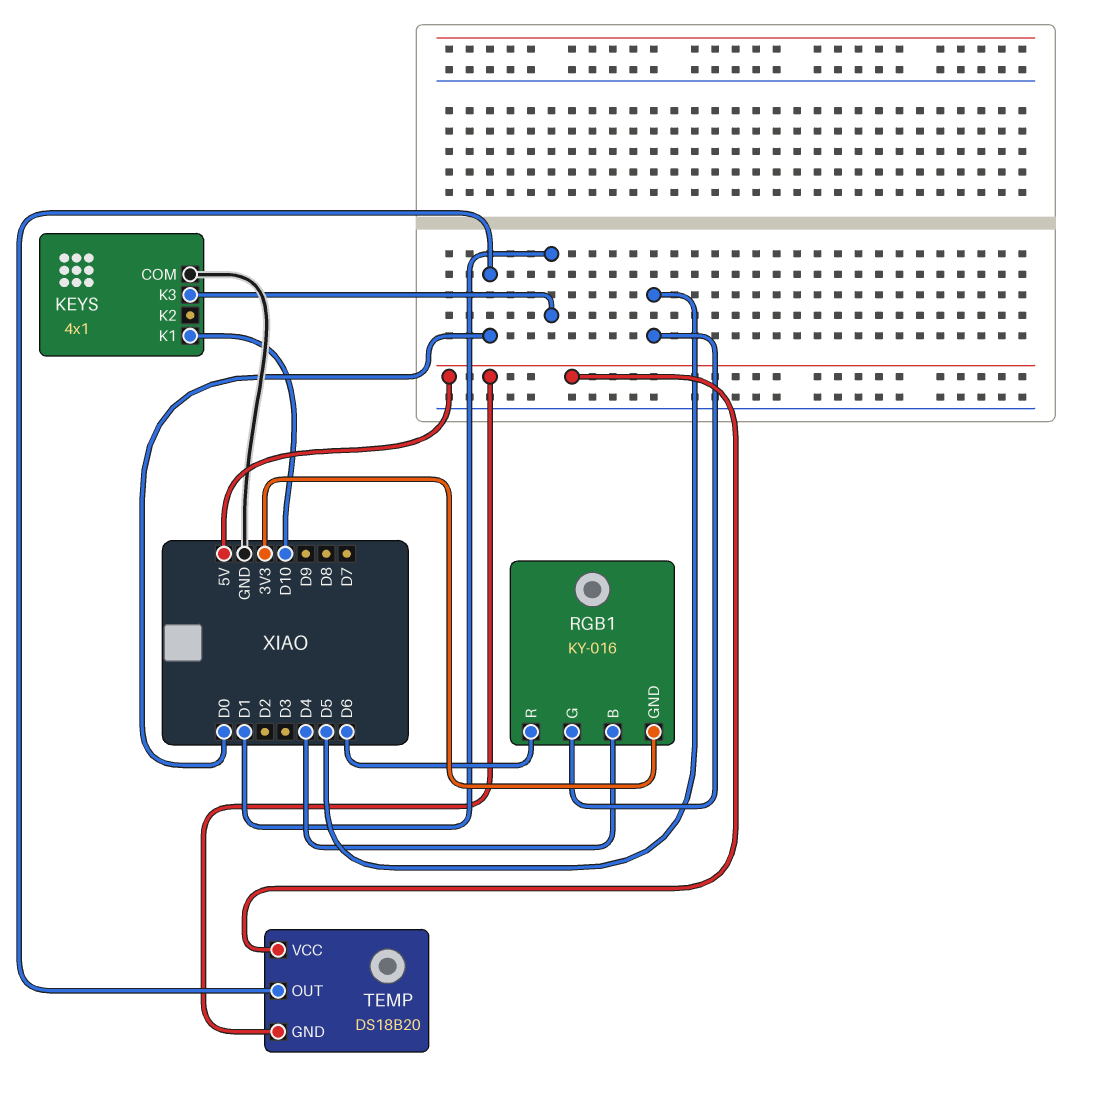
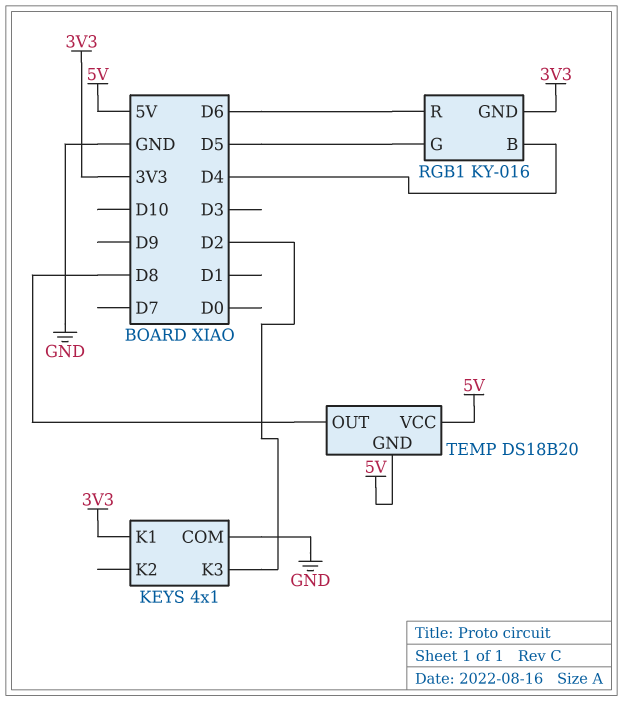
KEYS pin K1: D10 -> 3V3
KEYS pin K3: D1 -> D2
TEMP pin OUT: D0 -> D8

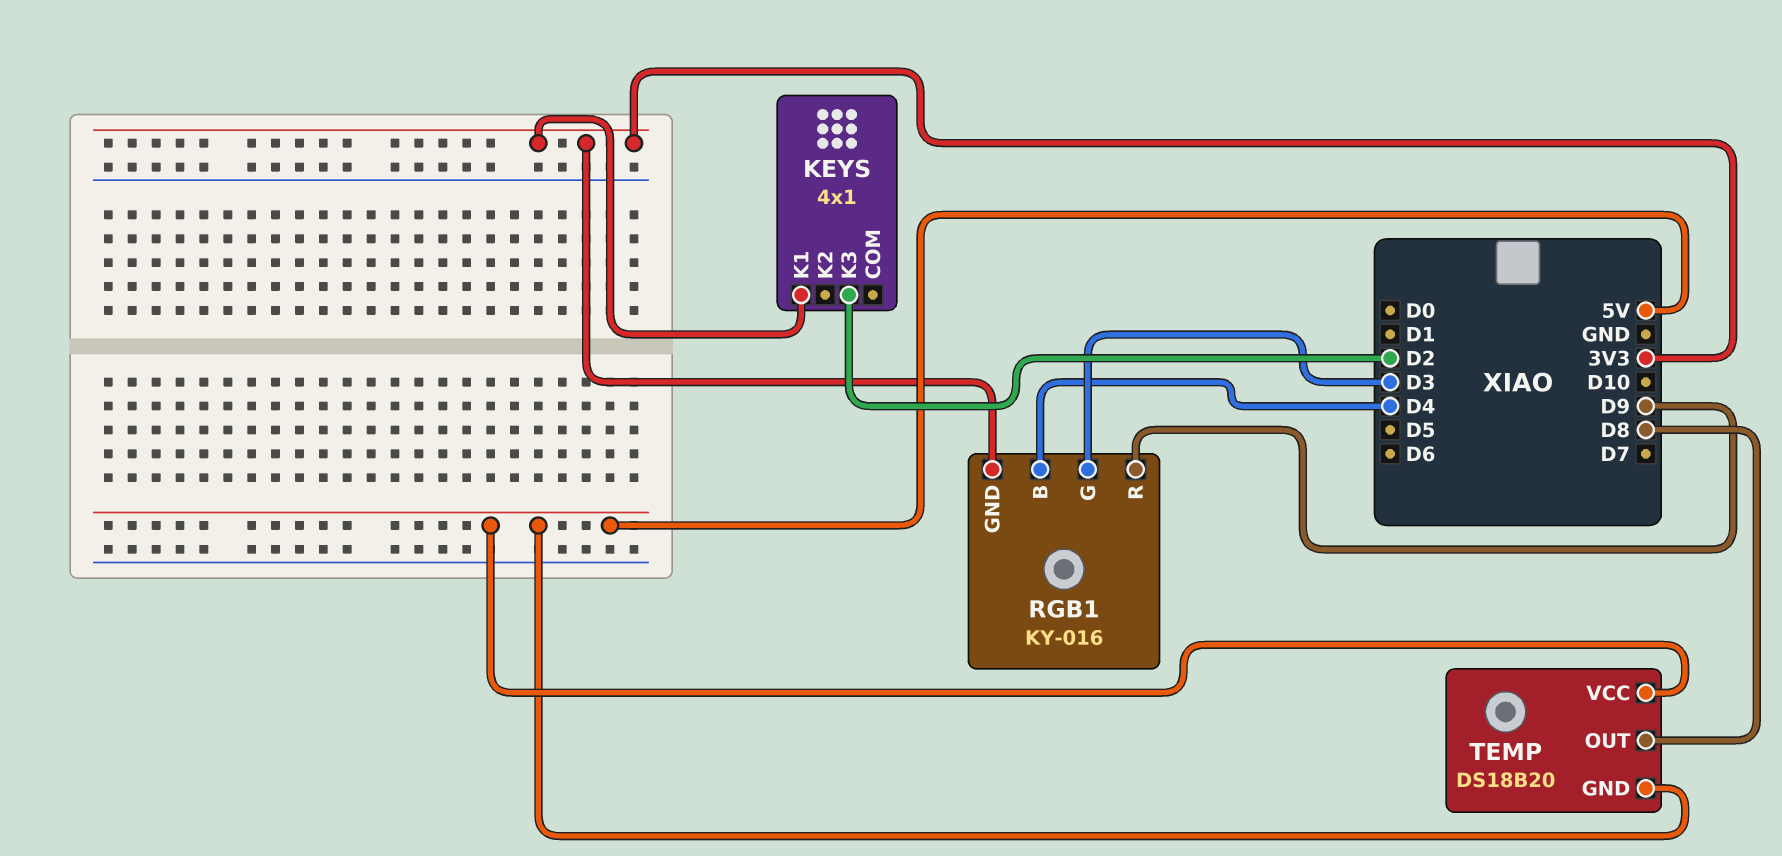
KEYS pin COM: GND -> none
RGB1 pin G: D5 -> D3
RGB1 pin R: D6 -> D9

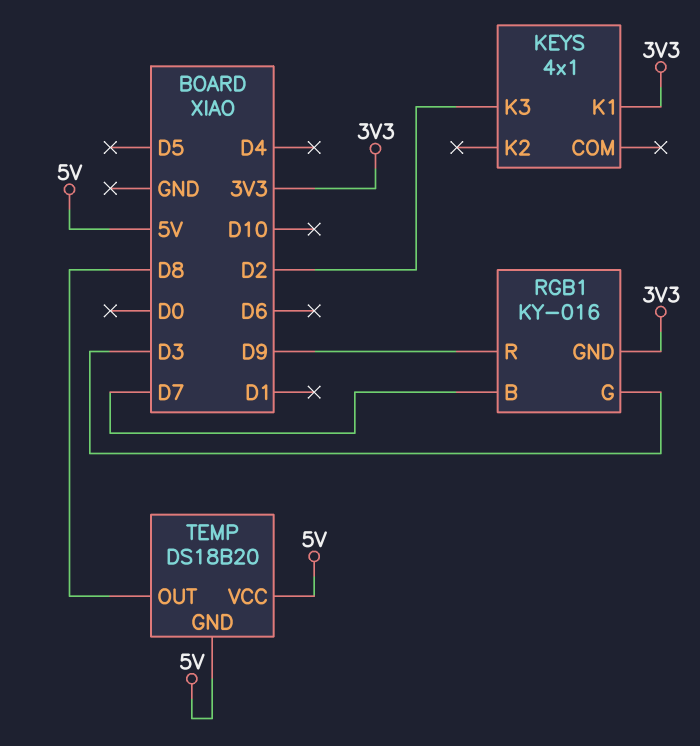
RGB1 pin B: D4 -> D7

